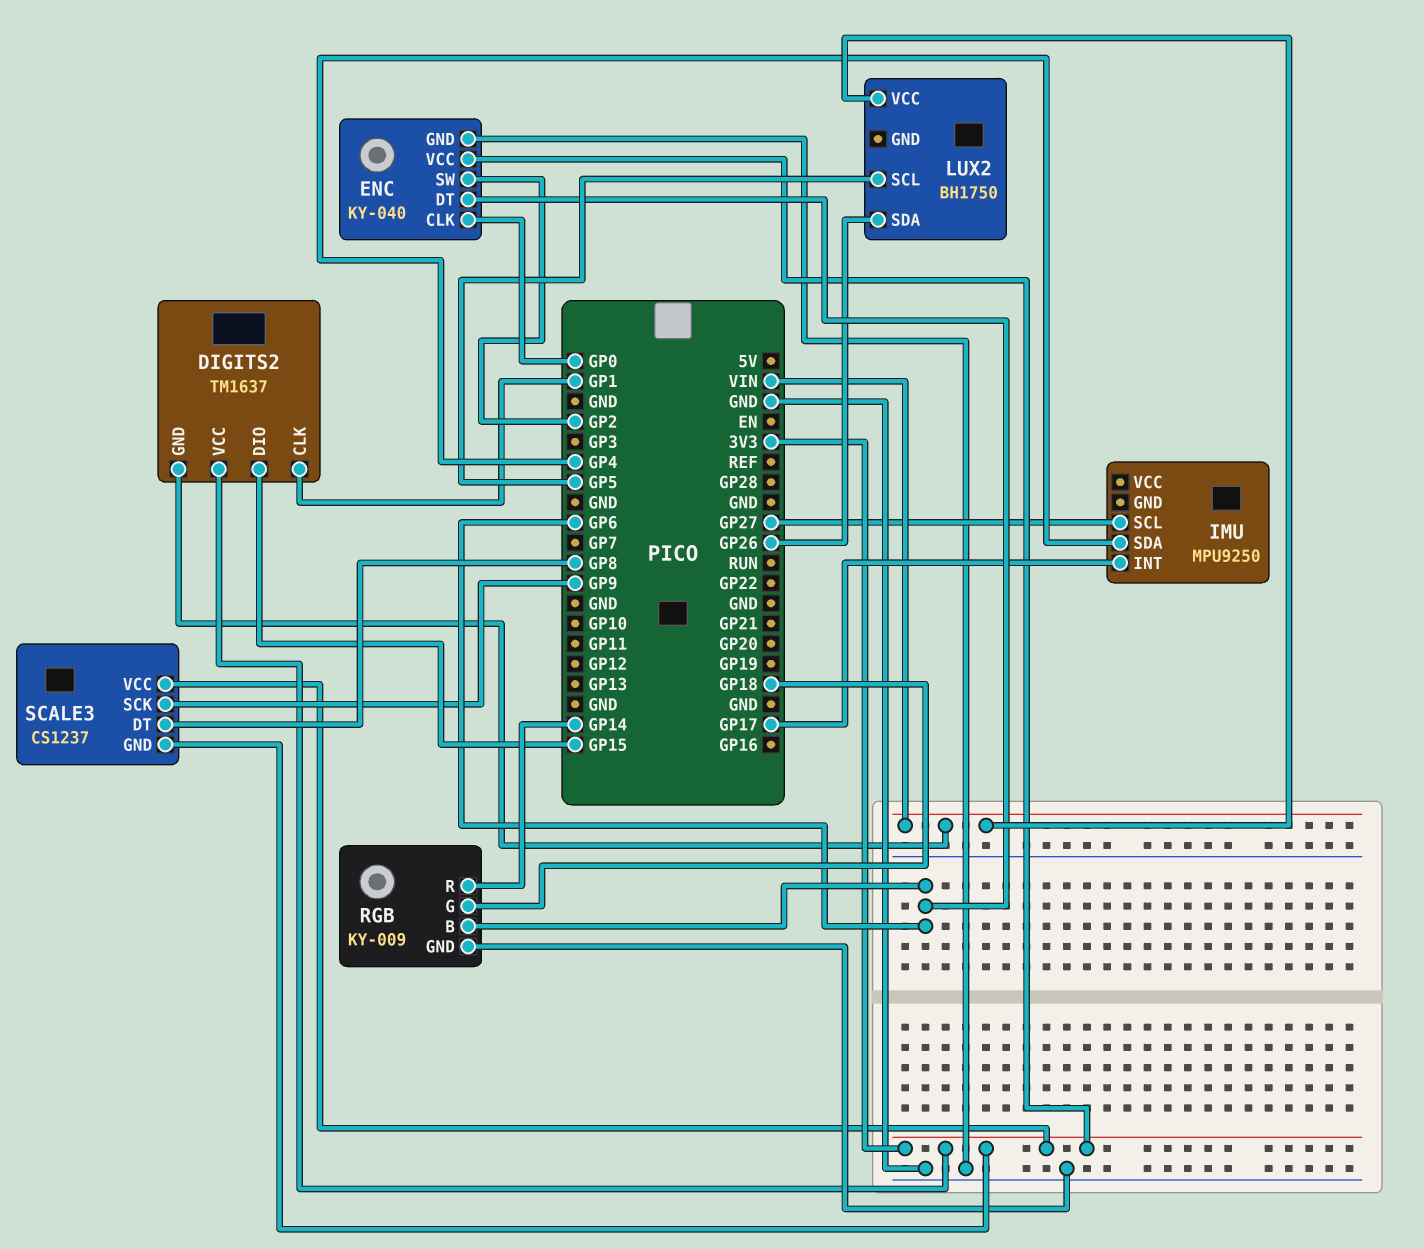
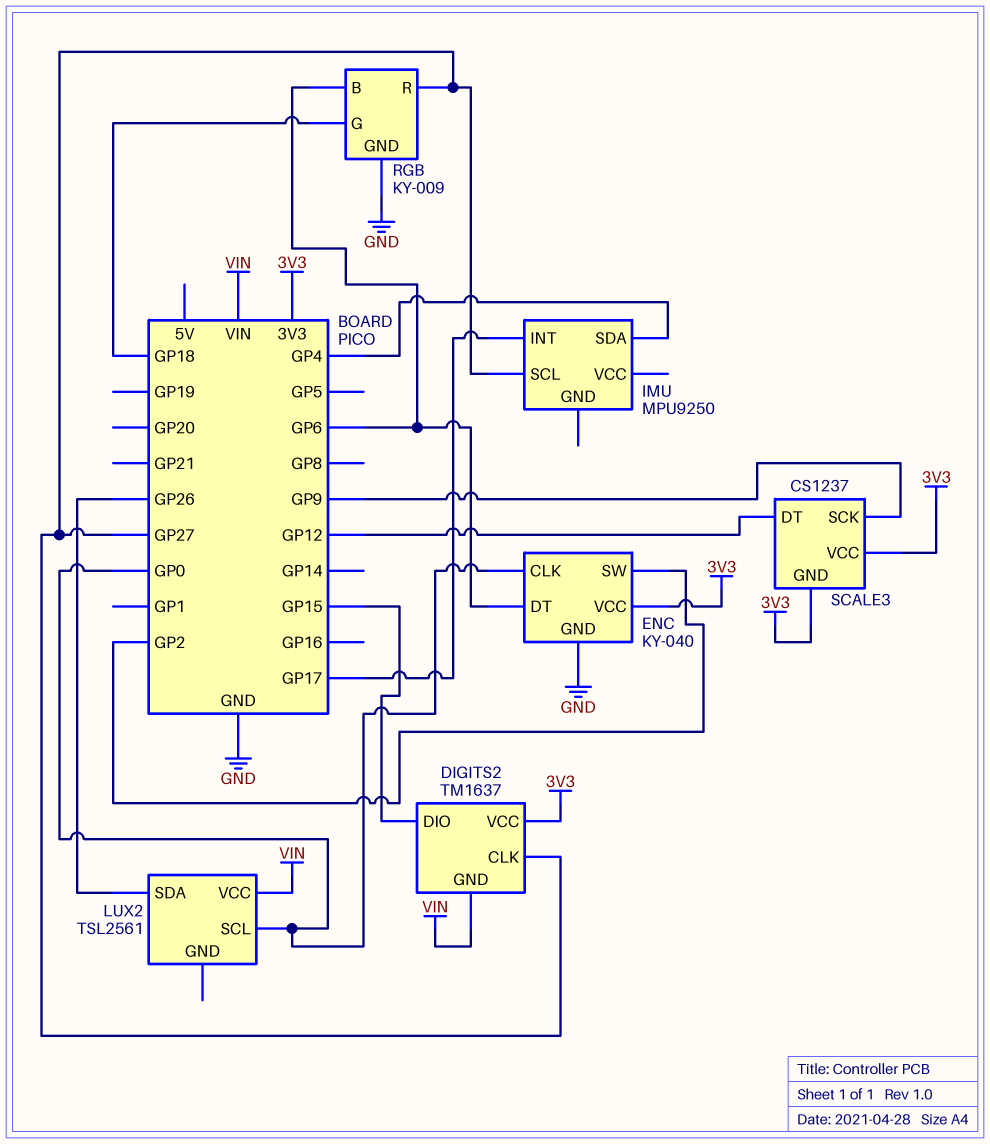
DIGITS2 pin CLK: GP1 -> GP27
LUX2: BH1750 -> TSL2561
LUX2 pin SCL: GP5 -> GP0
RGB pin R: GP14 -> GP27
SCALE3 pin DT: GP8 -> GP12

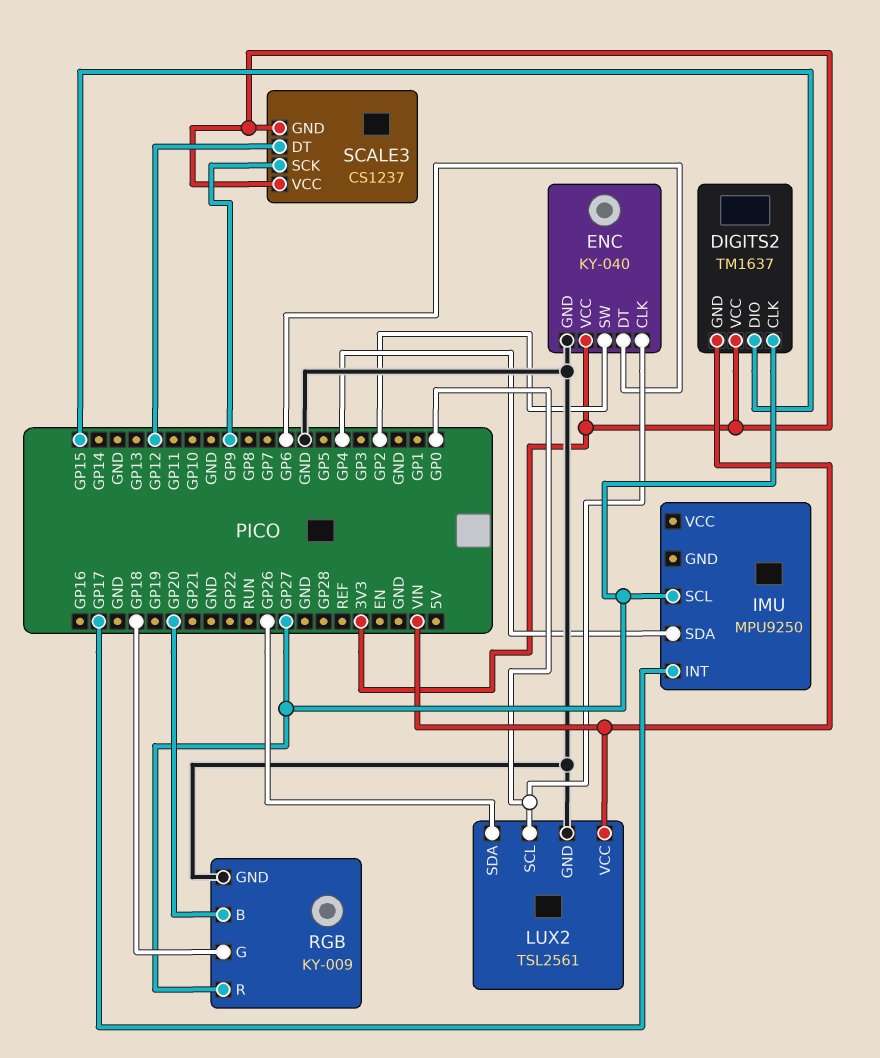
LUX2 pin GND: none -> GND
RGB pin B: GP6 -> GP20

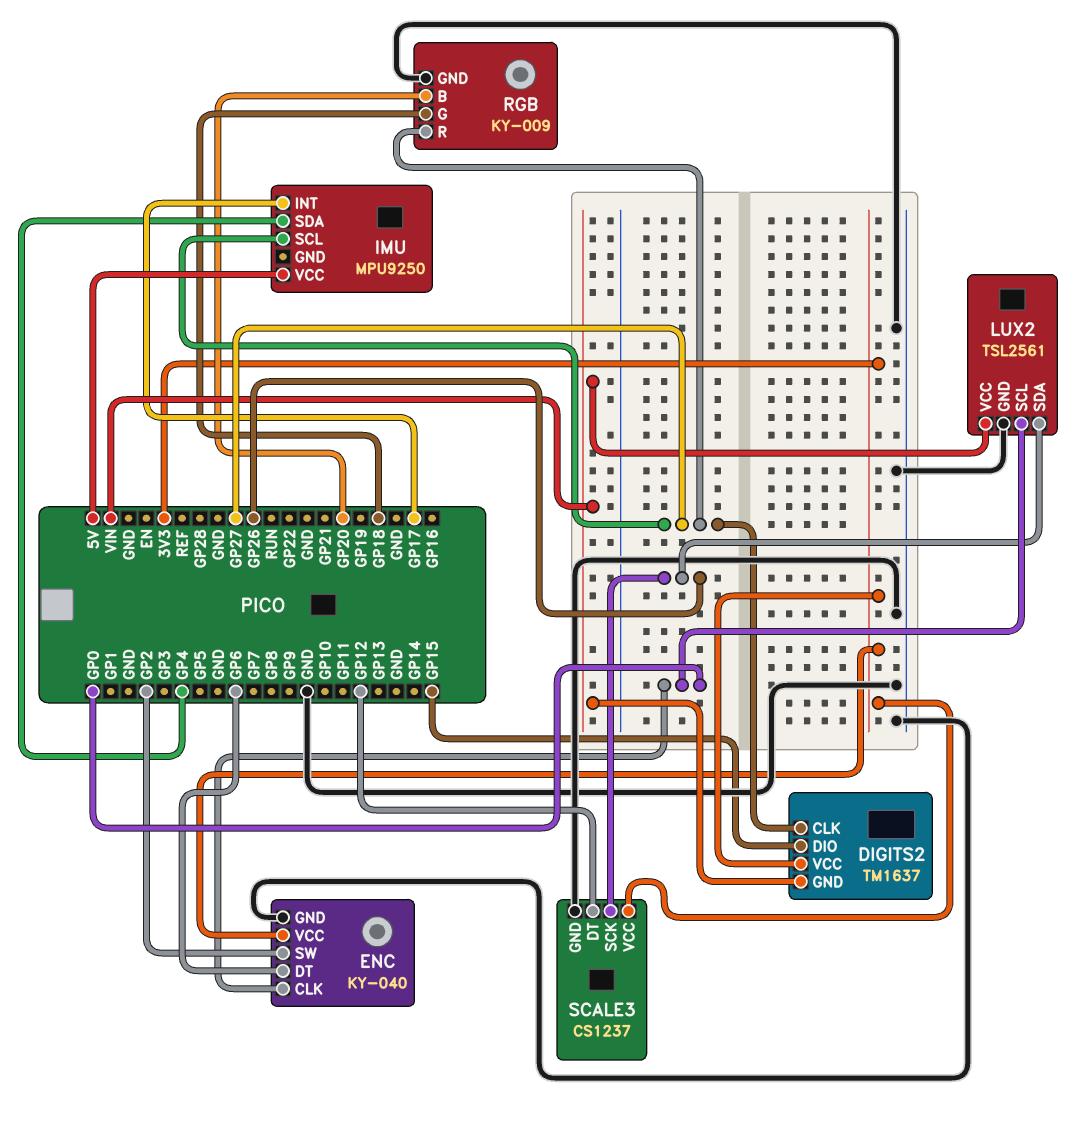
IMU pin VCC: none -> 5V
SCALE3 pin GND: 3V3 -> GND
SCALE3 pin SCK: GP9 -> GP26

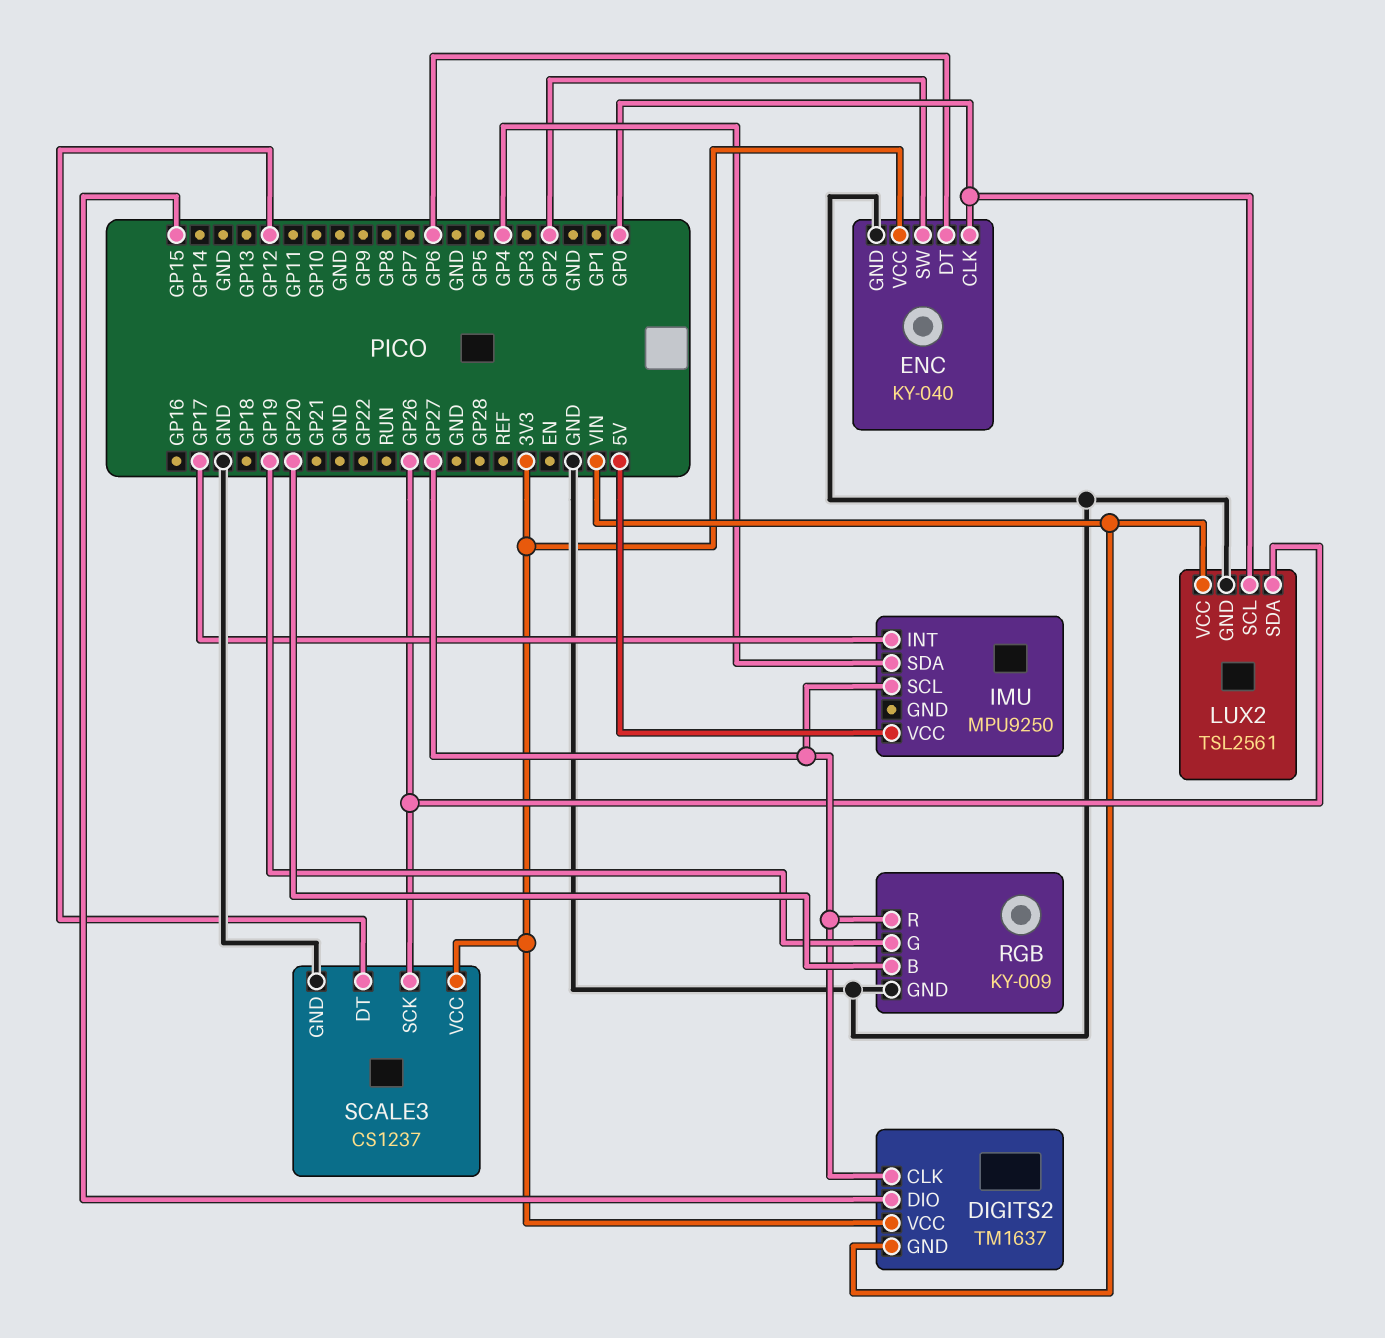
RGB pin G: GP18 -> GP19

